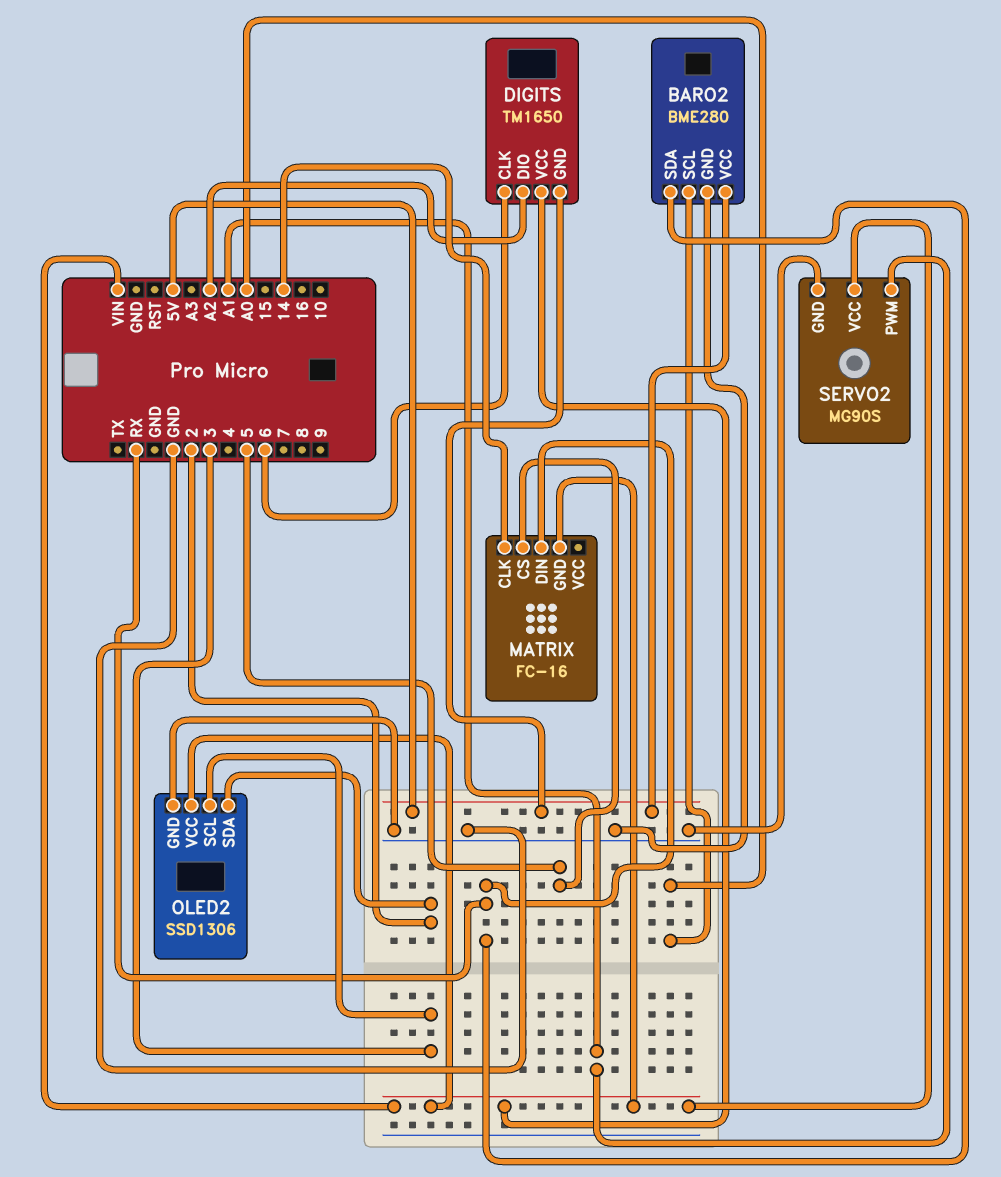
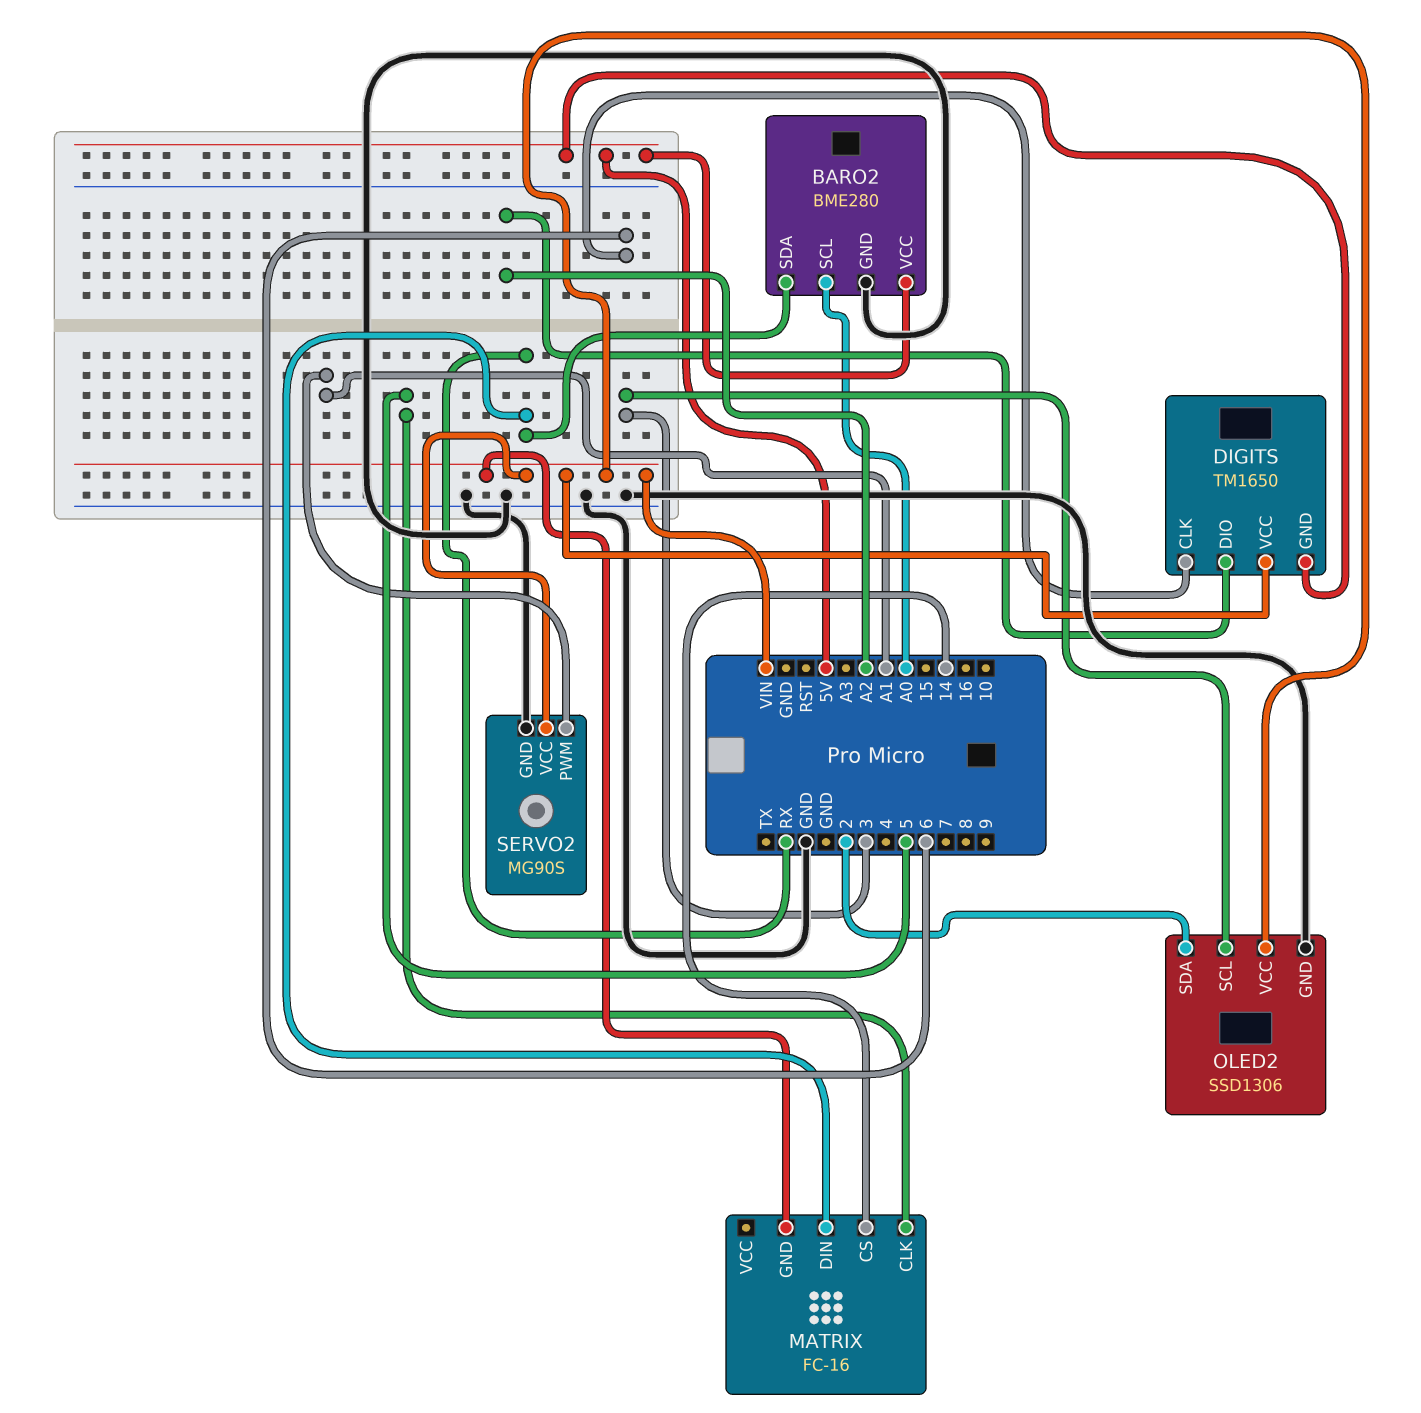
MATRIX pin CLK: 14 -> 5
MATRIX pin CS: 5 -> 14

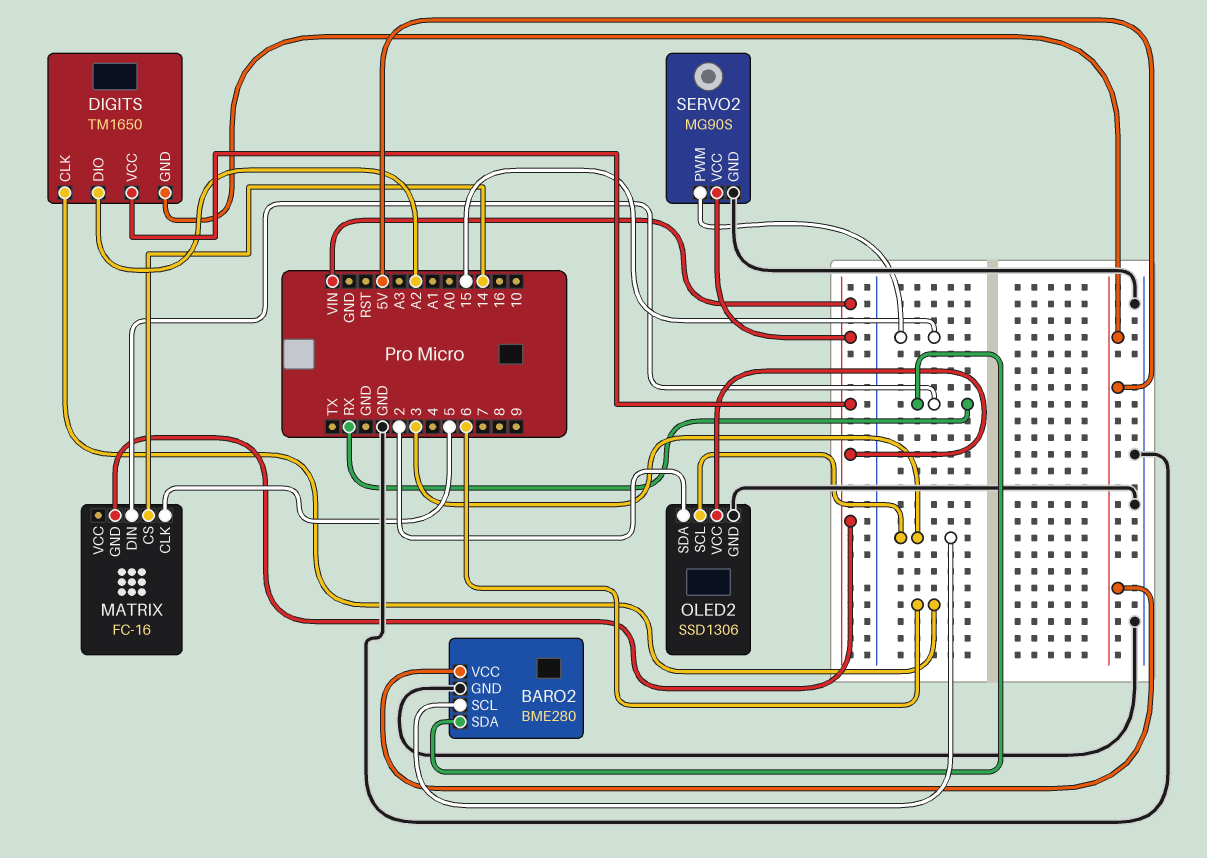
BARO2 pin SCL: A0 -> 3
SERVO2 pin PWM: A1 -> 15

